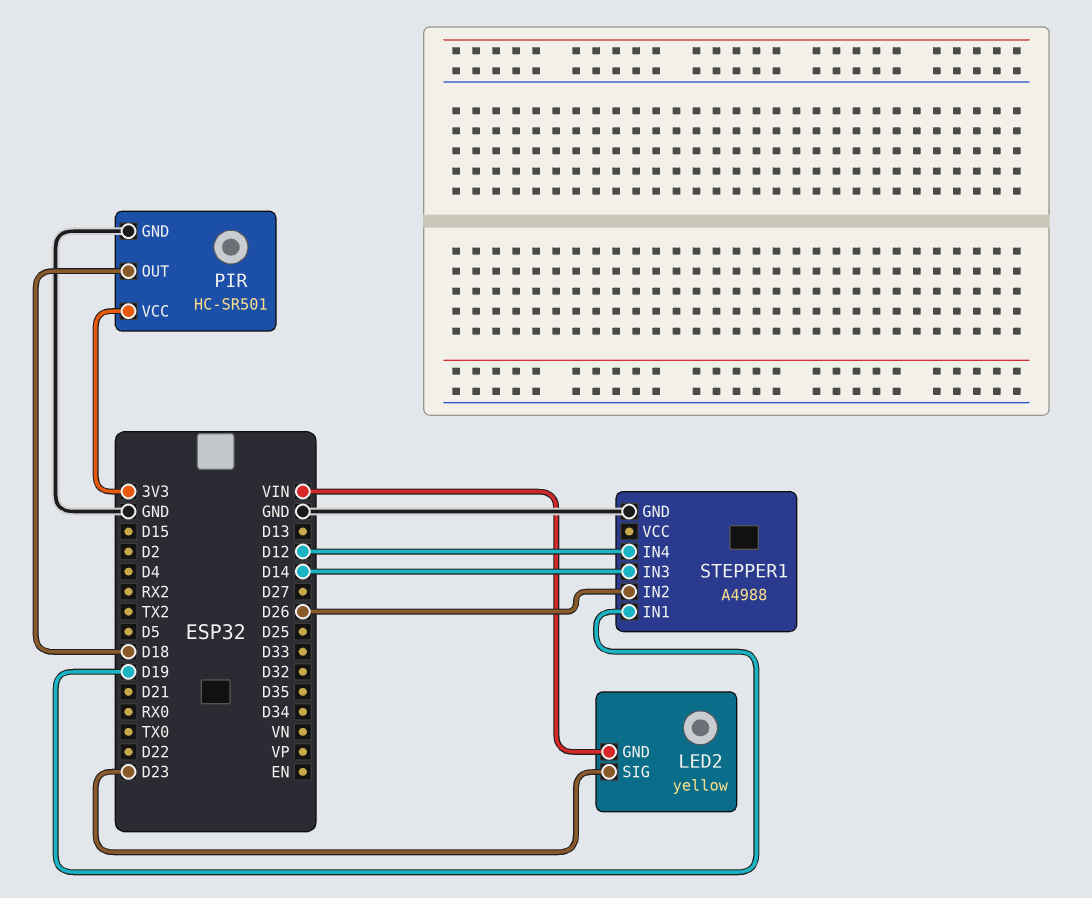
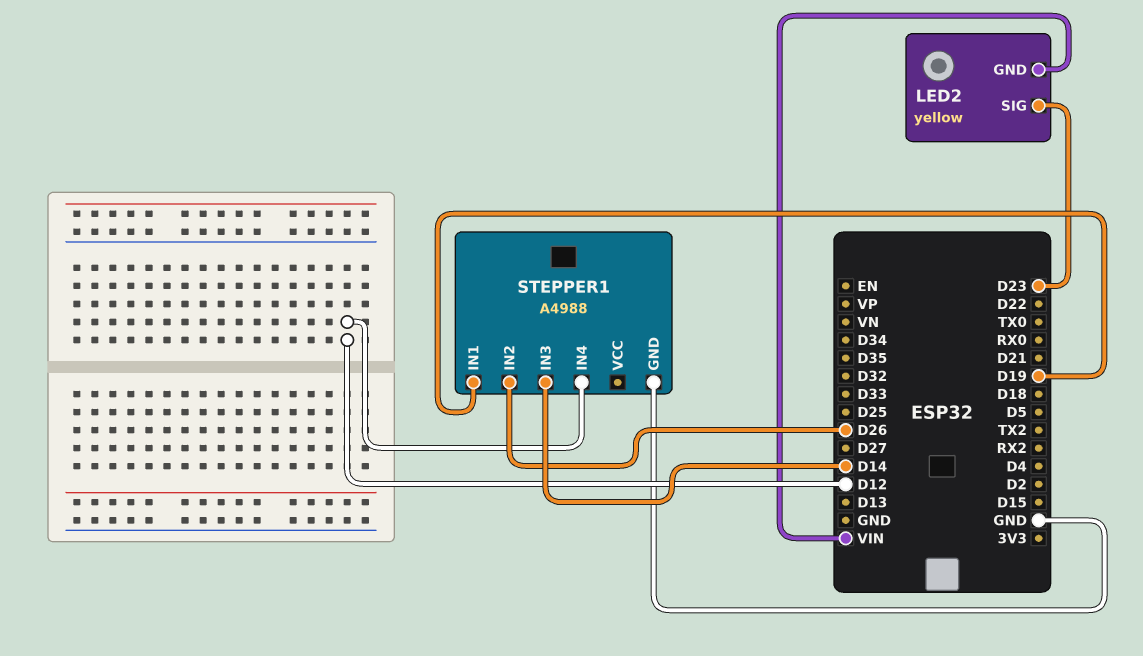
PIR: HC-SR501 -> none
PIR pin GND: GND -> none
PIR pin OUT: D18 -> none
PIR pin VCC: 3V3 -> none

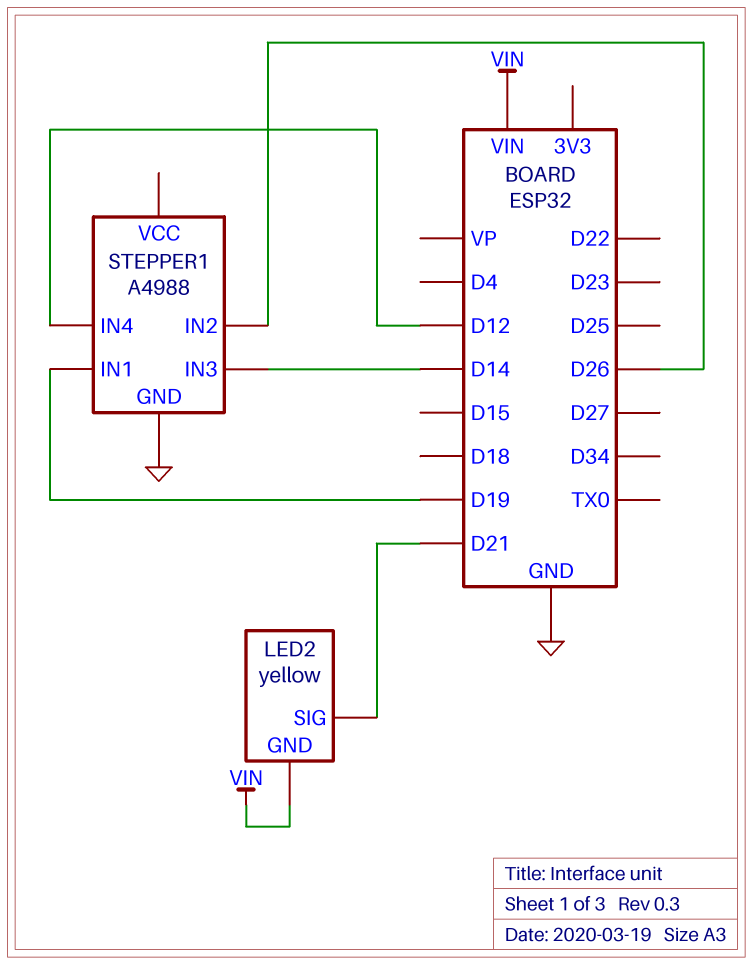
LED2 pin SIG: D23 -> D21

